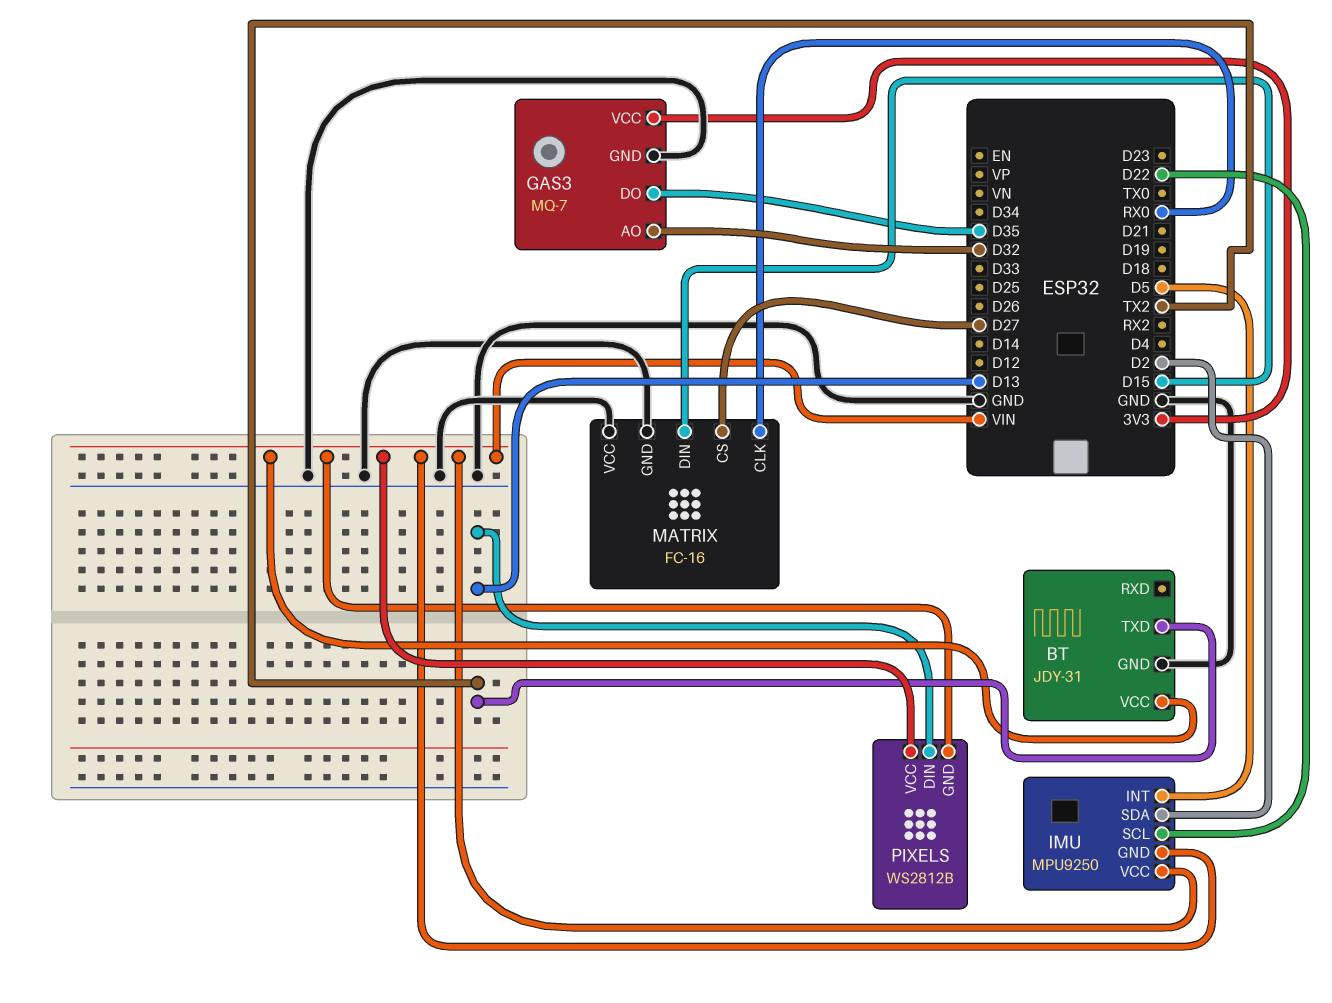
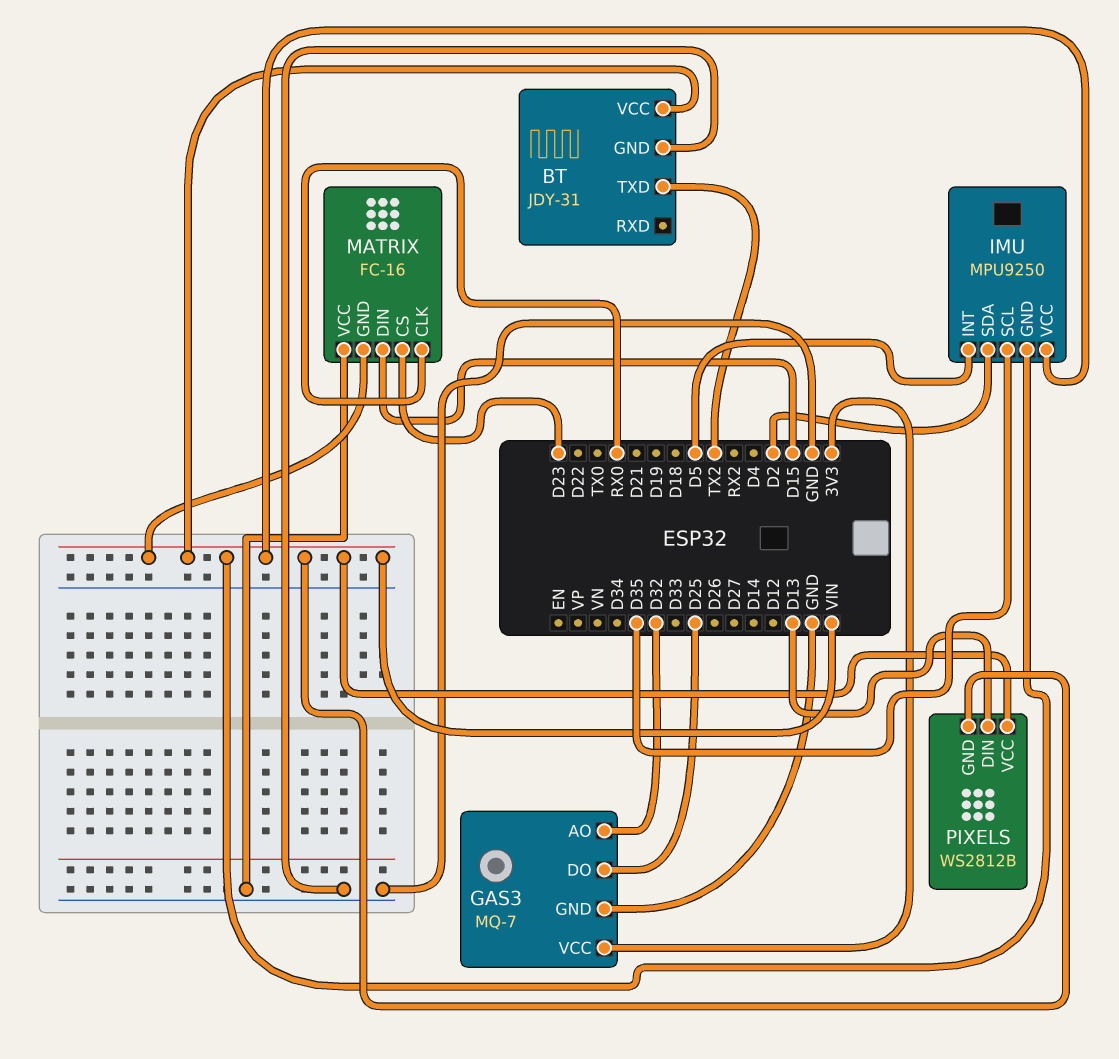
GAS3 pin DO: D35 -> D25
IMU pin SCL: D22 -> D35
MATRIX pin CS: D27 -> D23
MATRIX pin GND: GND -> VIN

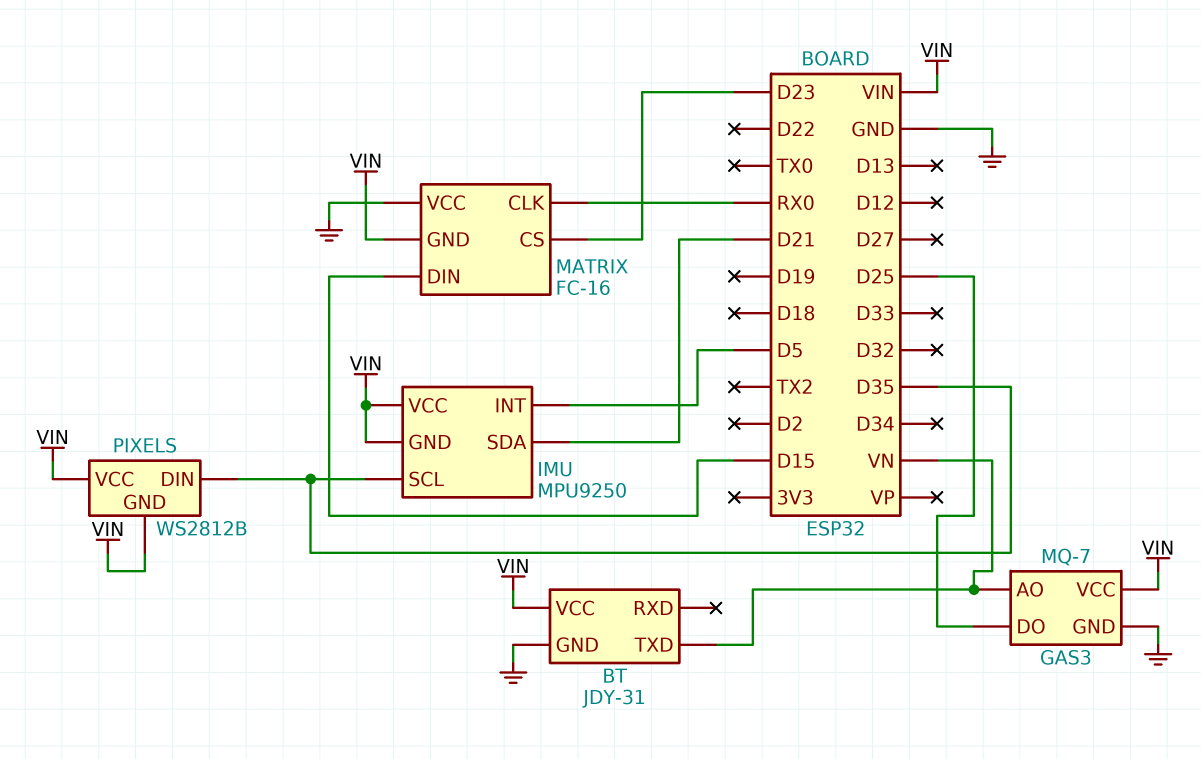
BT pin TXD: TX2 -> VN
GAS3 pin AO: D32 -> VN
GAS3 pin VCC: 3V3 -> VIN
IMU pin SDA: D2 -> D21
PIXELS pin DIN: D13 -> D35

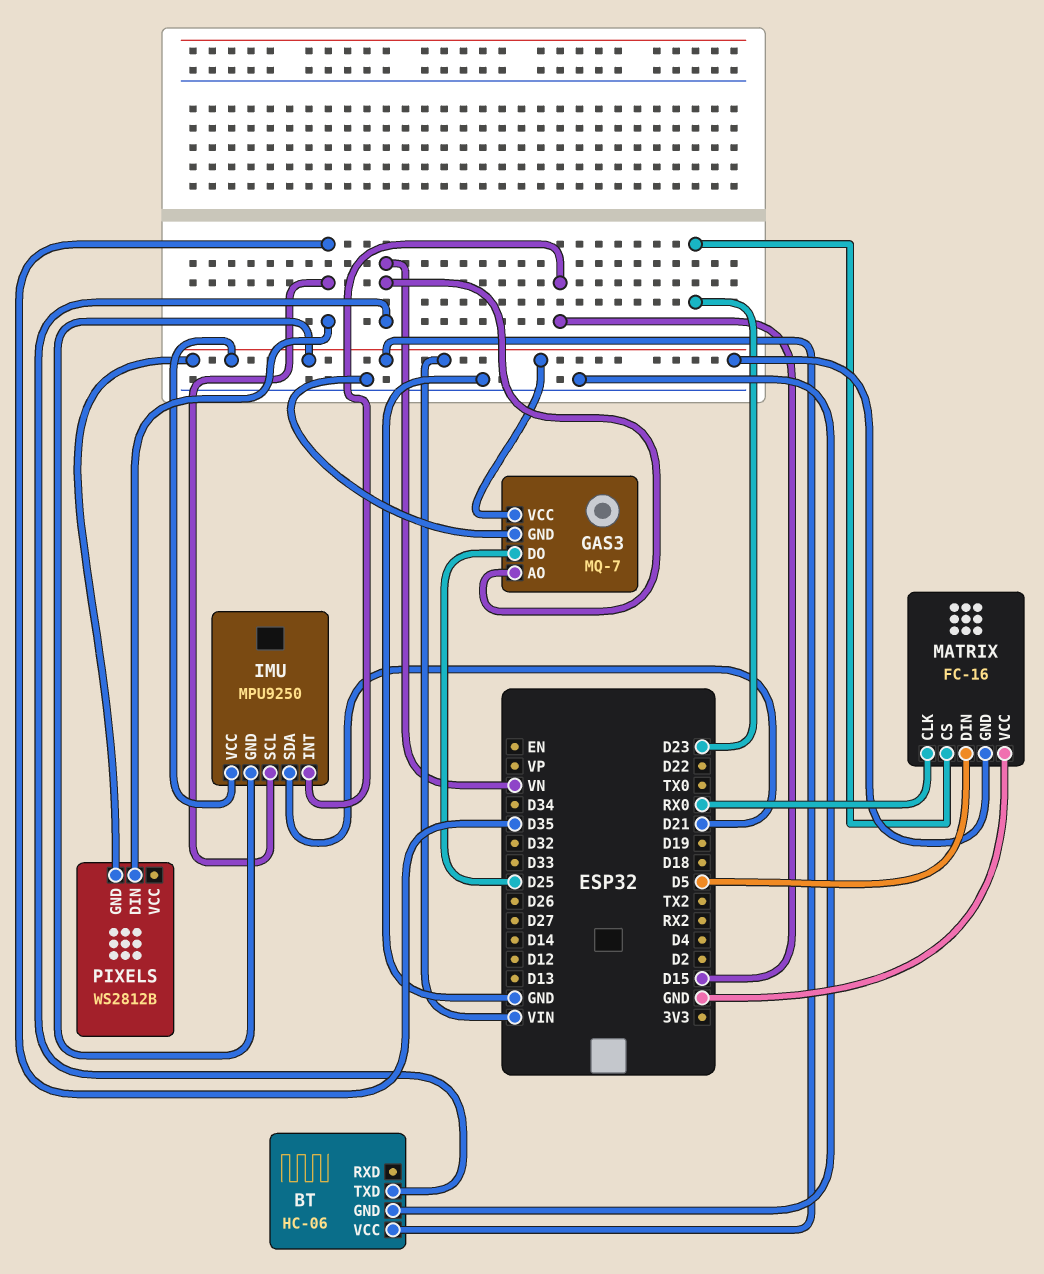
BT: JDY-31 -> HC-06
IMU pin INT: D5 -> D15
MATRIX pin DIN: D15 -> D5
PIXELS pin VCC: VIN -> none

